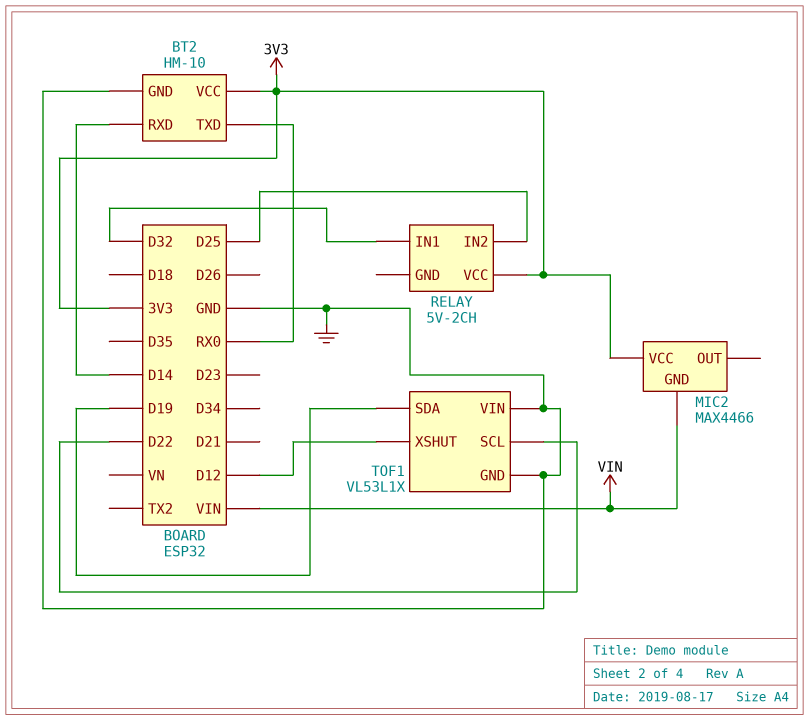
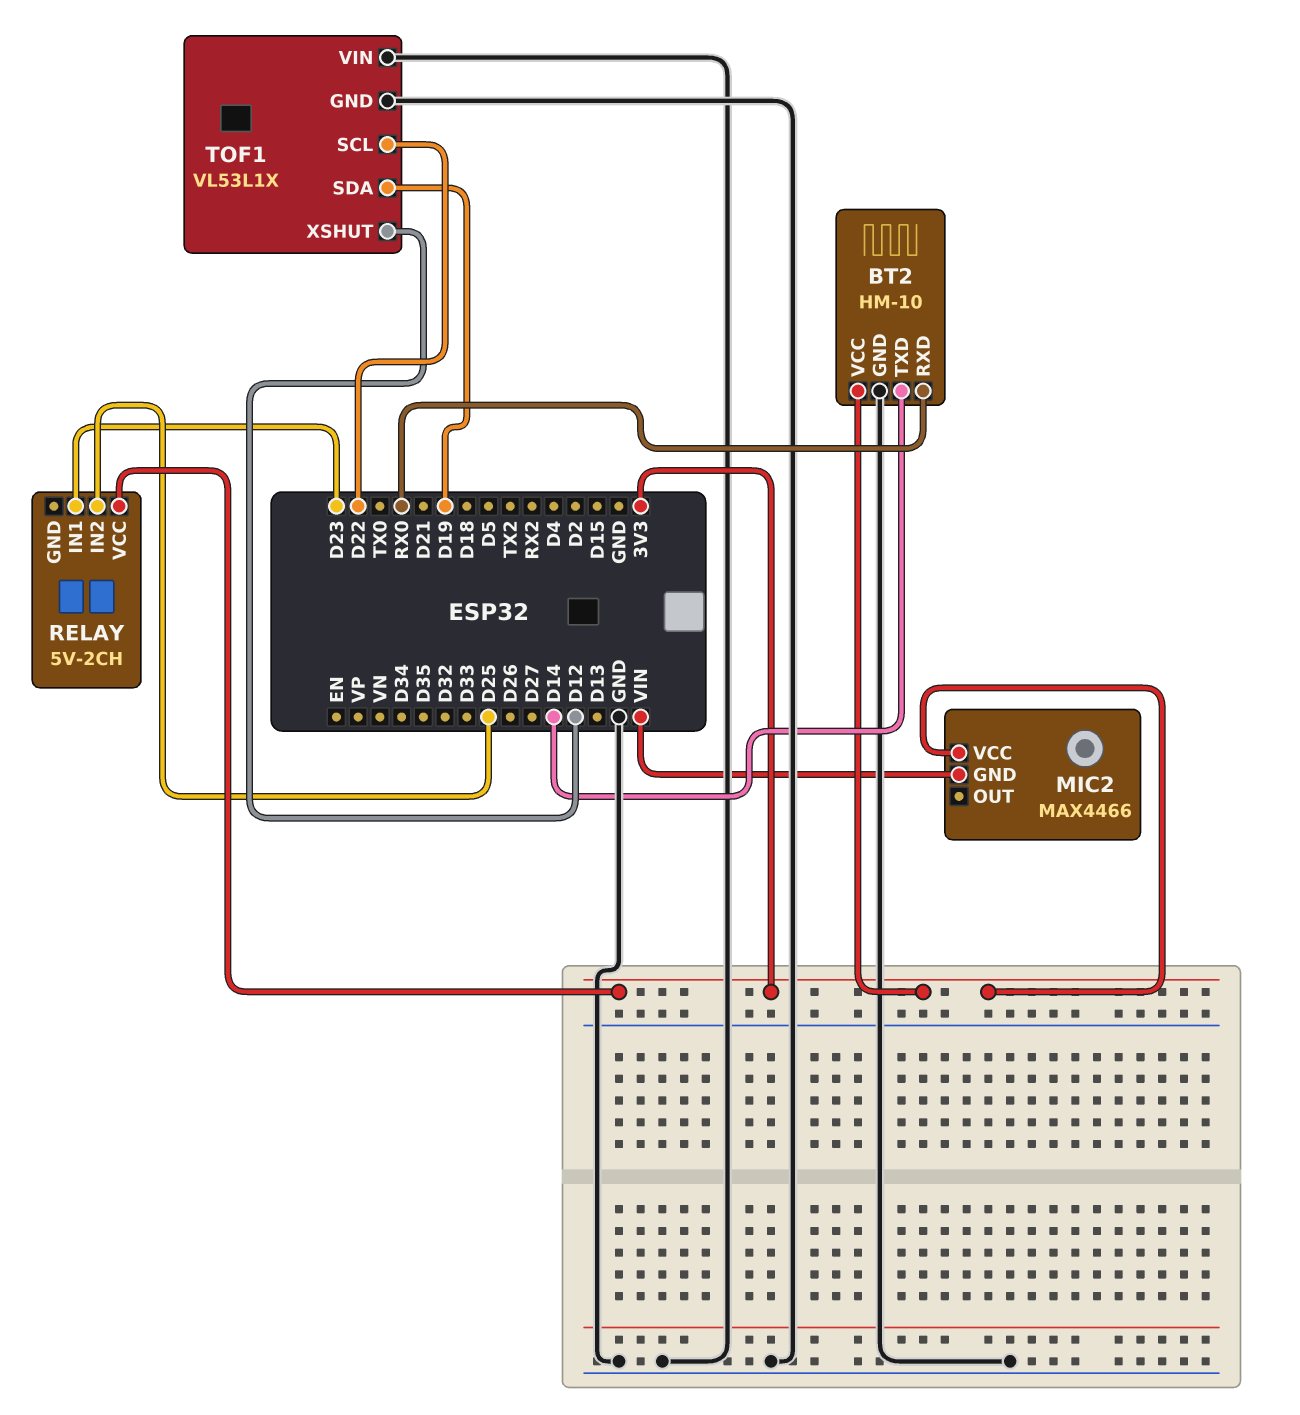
BT2 pin RXD: D14 -> RX0
BT2 pin TXD: RX0 -> D14
RELAY pin IN1: D32 -> D23

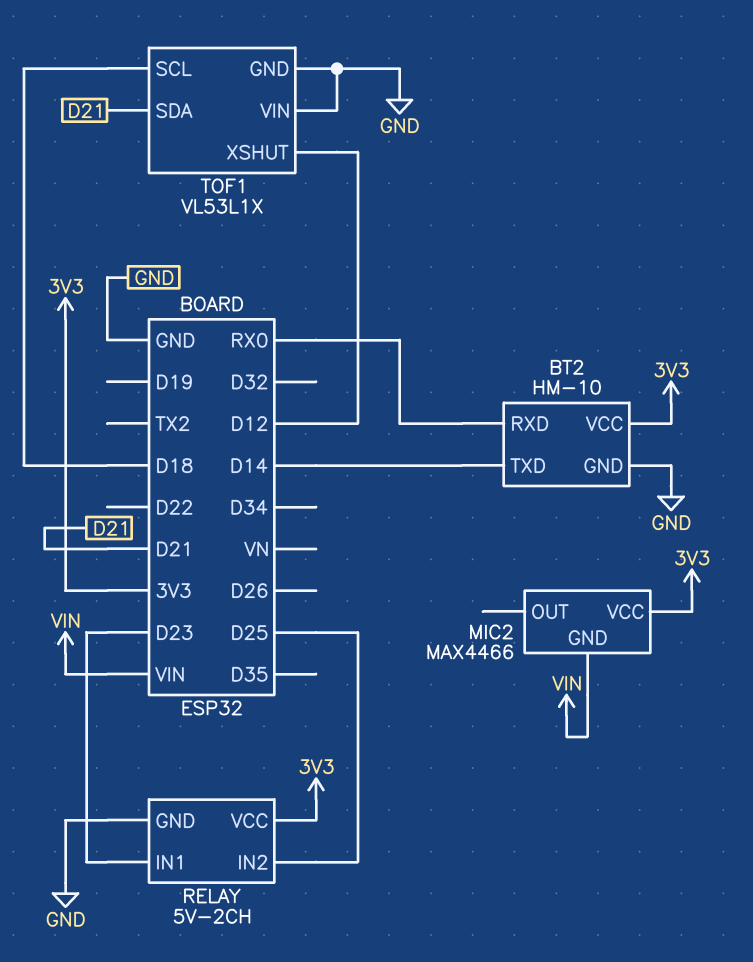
RELAY pin GND: none -> GND
TOF1 pin SCL: D22 -> D18
TOF1 pin SDA: D19 -> D21

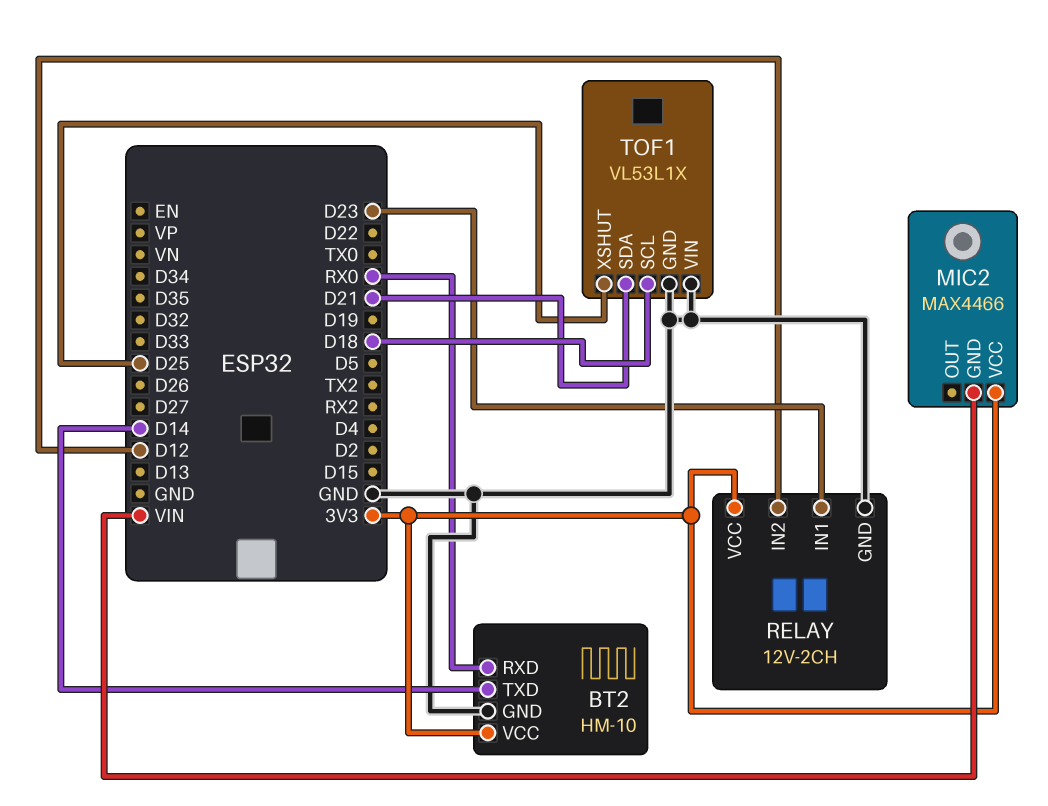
RELAY: 5V-2CH -> 12V-2CH
RELAY pin IN2: D25 -> D12
TOF1 pin XSHUT: D12 -> D25

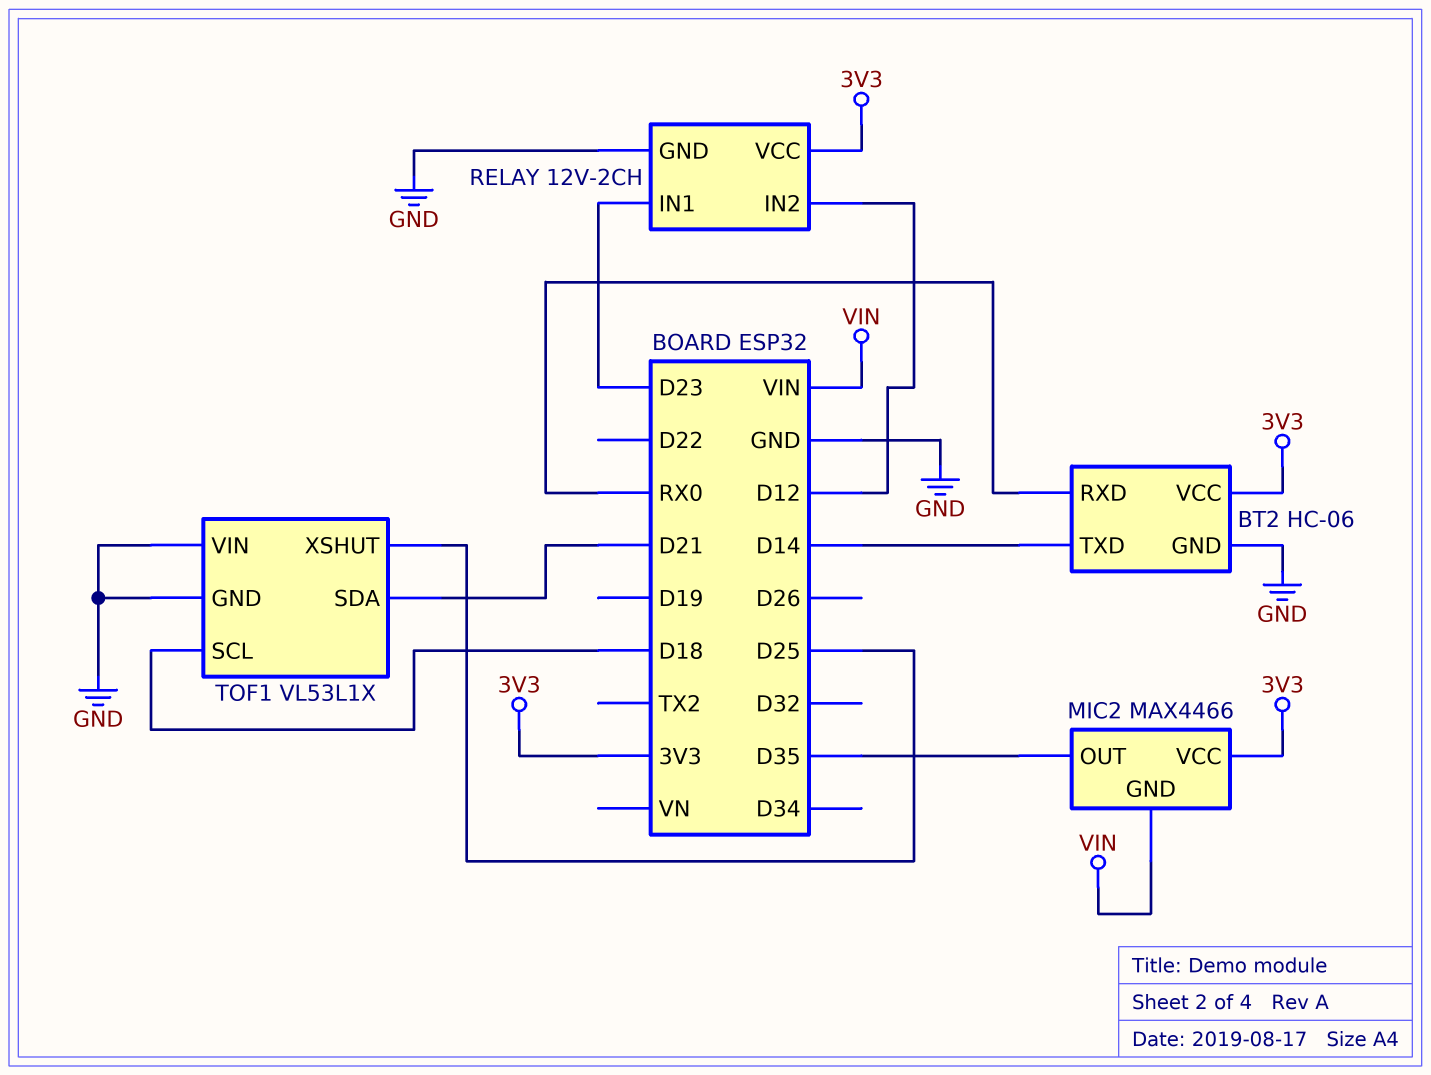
BT2: HM-10 -> HC-06
MIC2 pin OUT: none -> D35

